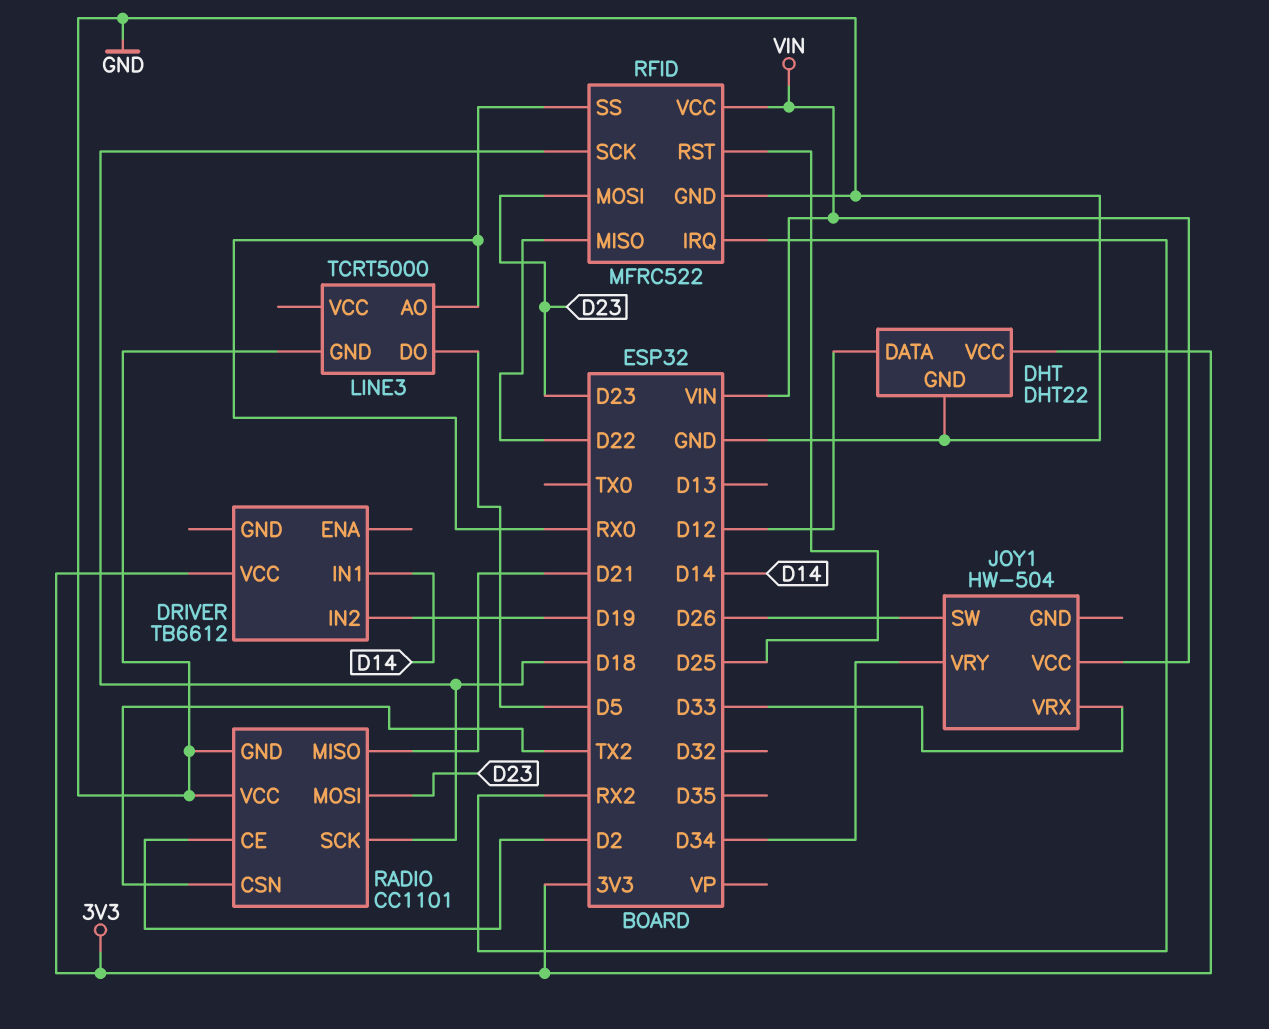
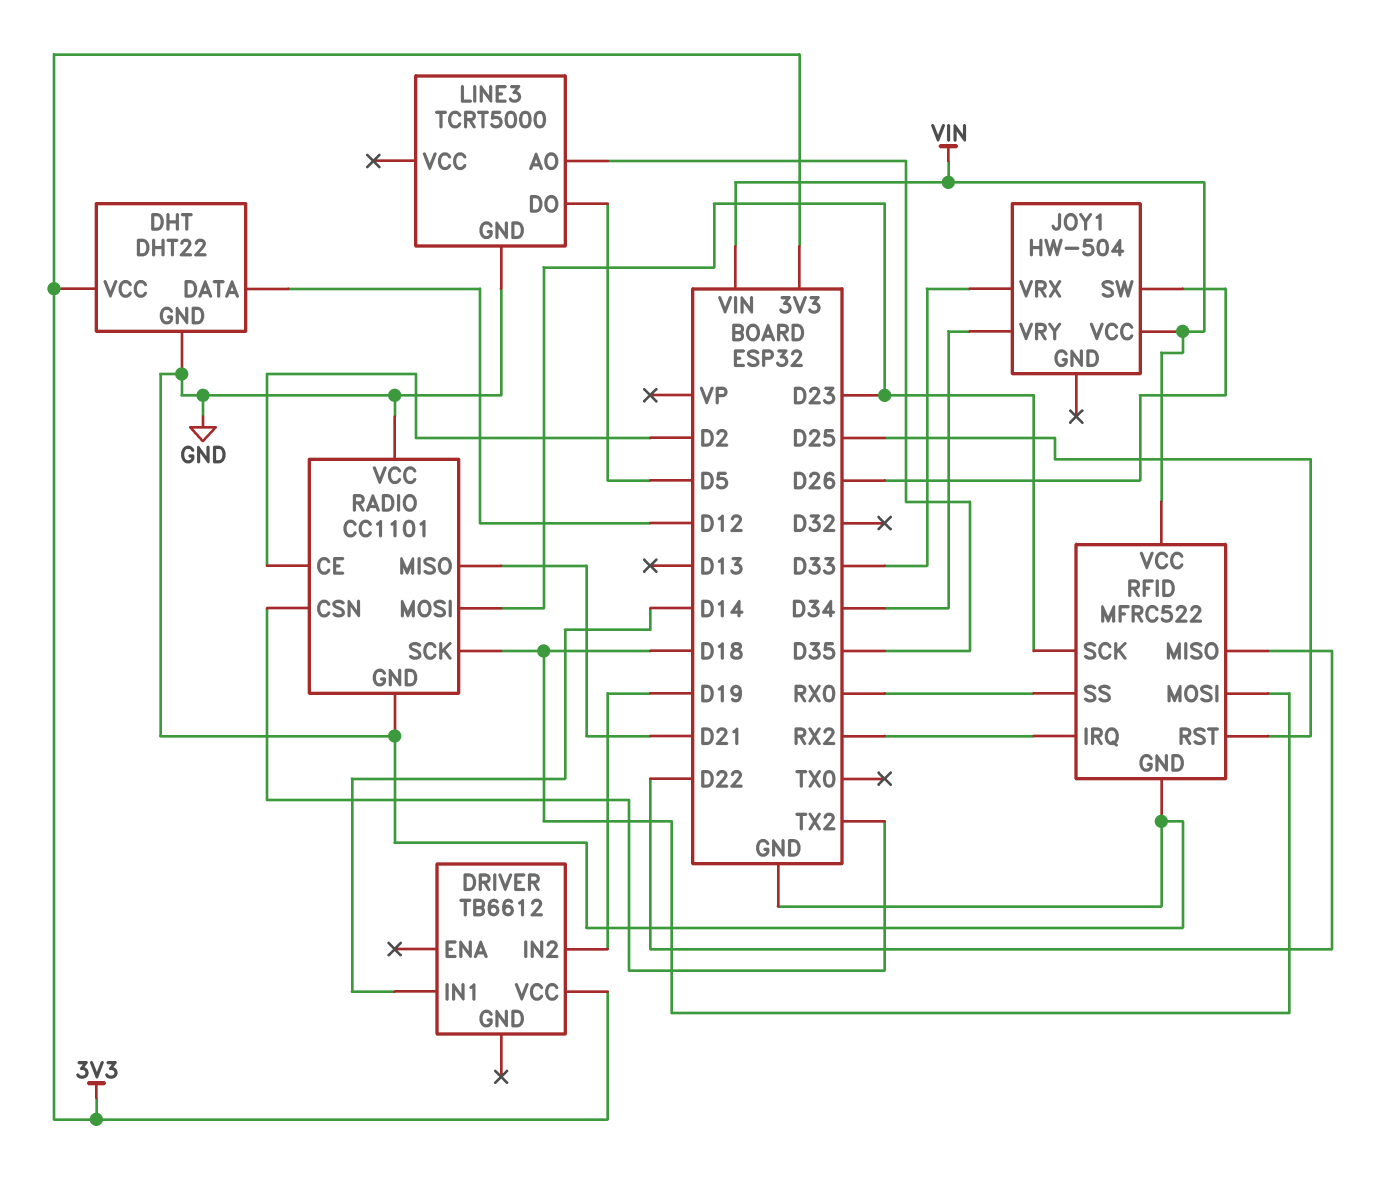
LINE3 pin AO: RX0 -> D35
RFID pin MOSI: D23 -> D18
RFID pin SCK: D18 -> D23

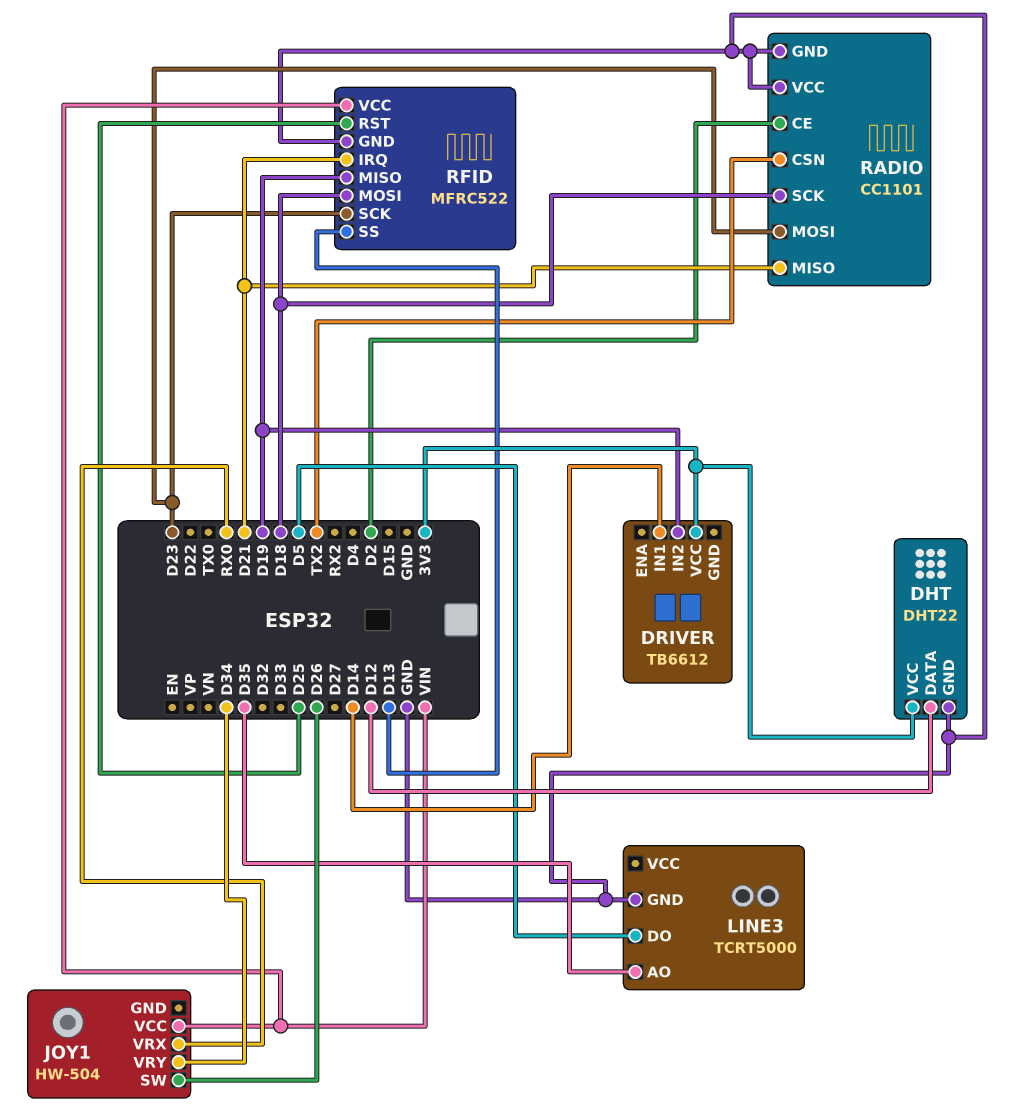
JOY1 pin VRX: D33 -> RX0
RFID pin IRQ: RX2 -> D21
RFID pin MISO: D22 -> D19
RFID pin SS: RX0 -> D13

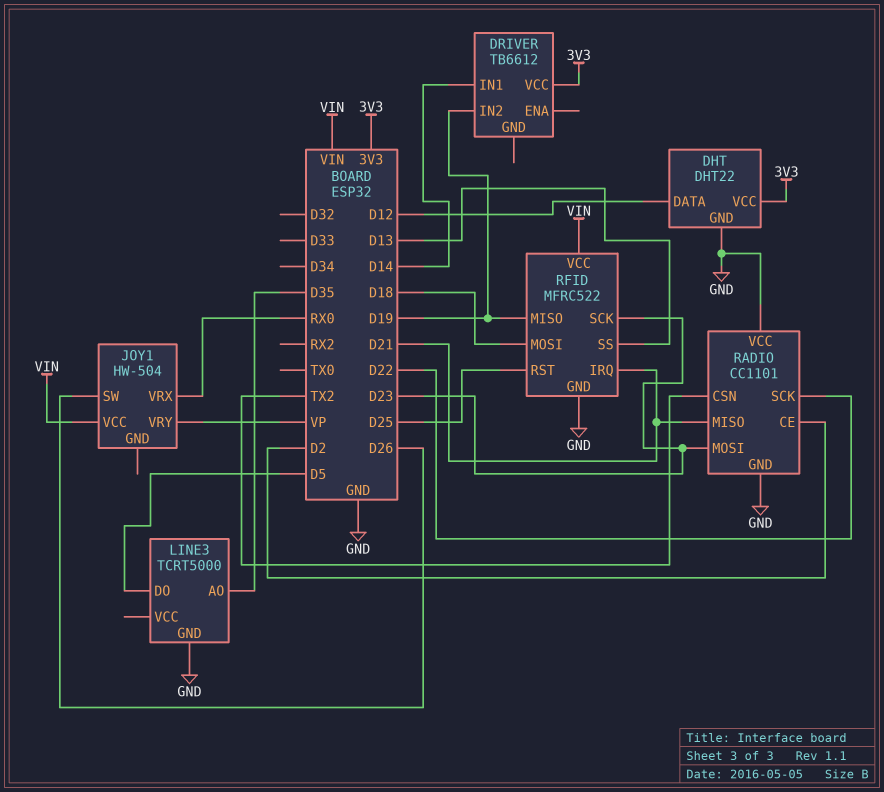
JOY1 pin VRY: D34 -> VP
RADIO pin SCK: D18 -> D22

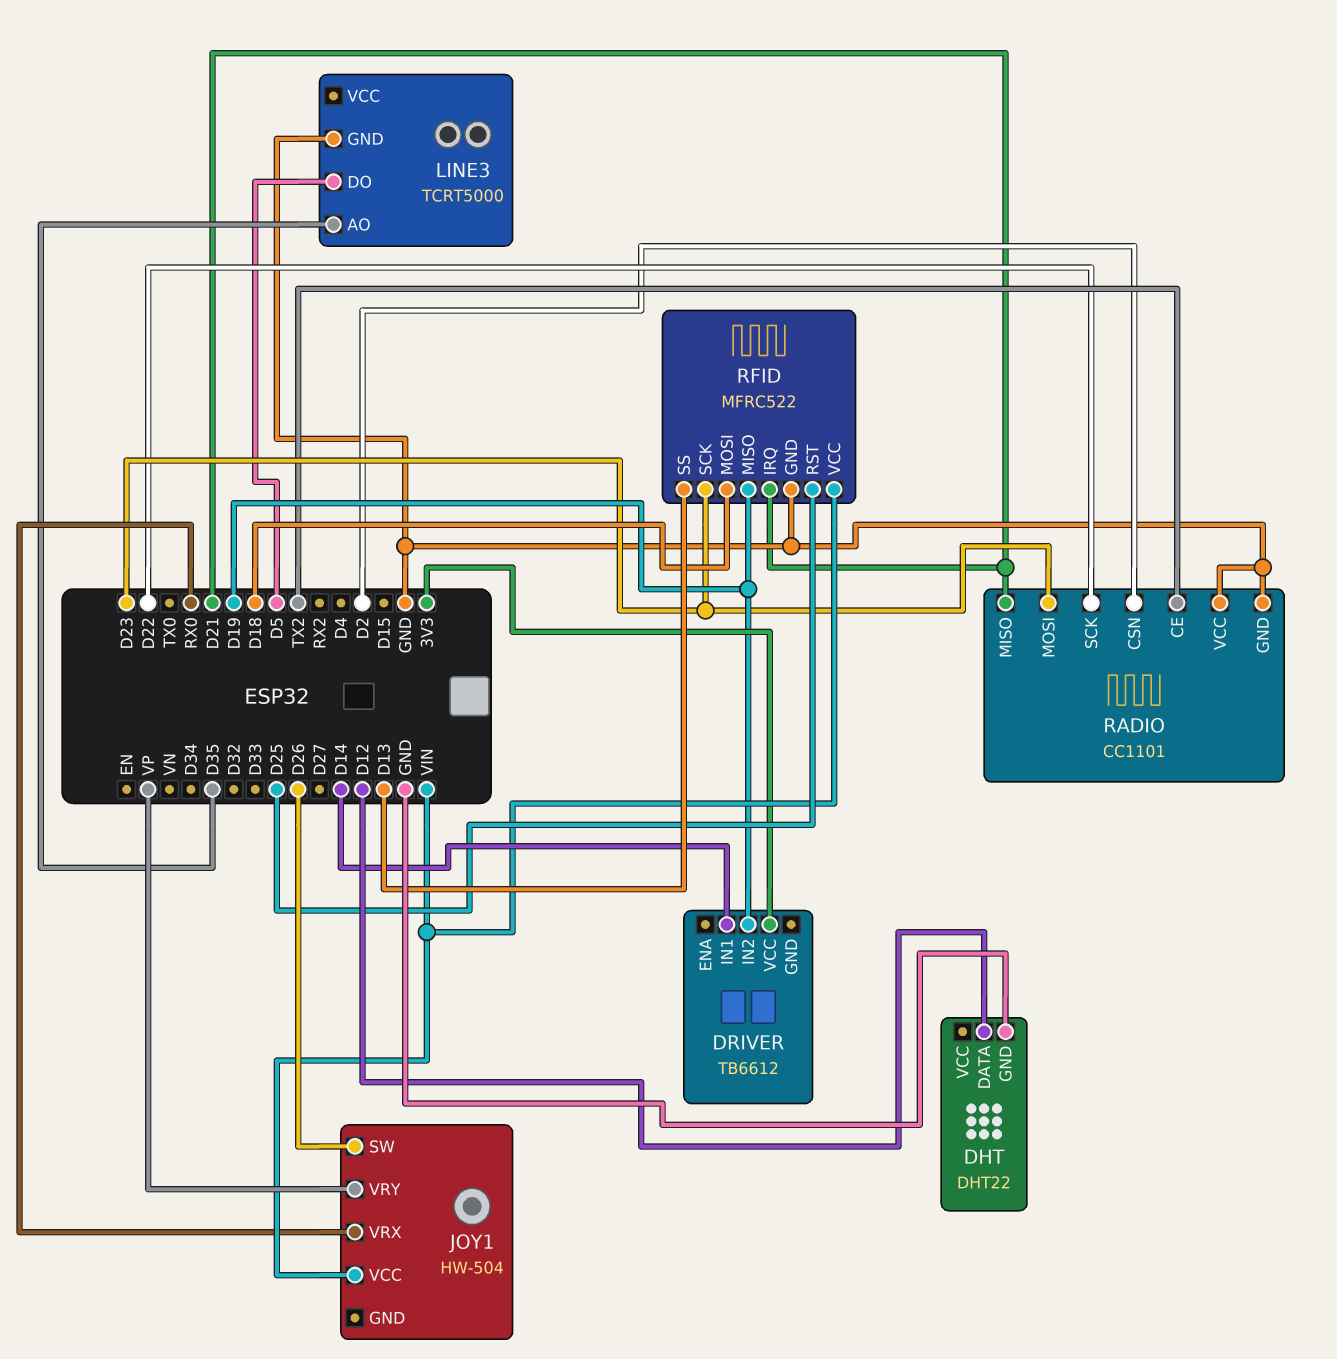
DHT pin VCC: 3V3 -> none
RADIO pin CE: D2 -> TX2
RADIO pin CSN: TX2 -> D2

